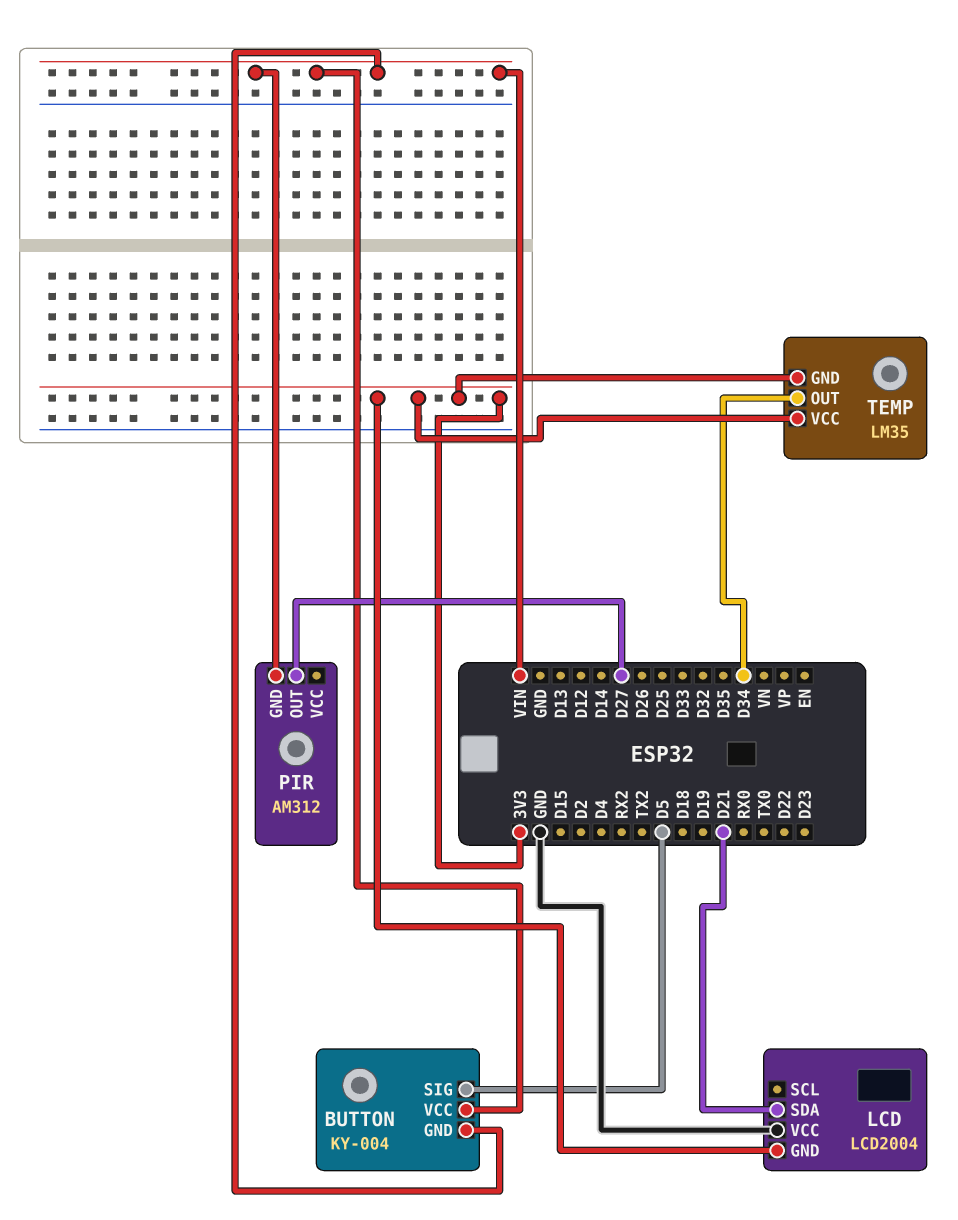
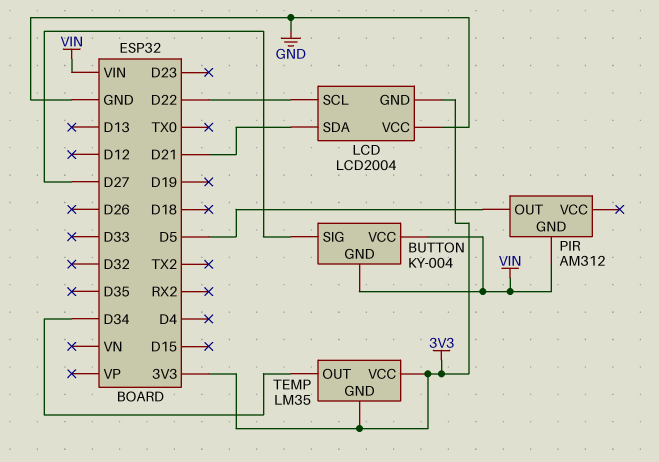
BUTTON pin SIG: D5 -> D27
LCD pin SCL: none -> D22
PIR pin OUT: D27 -> D5

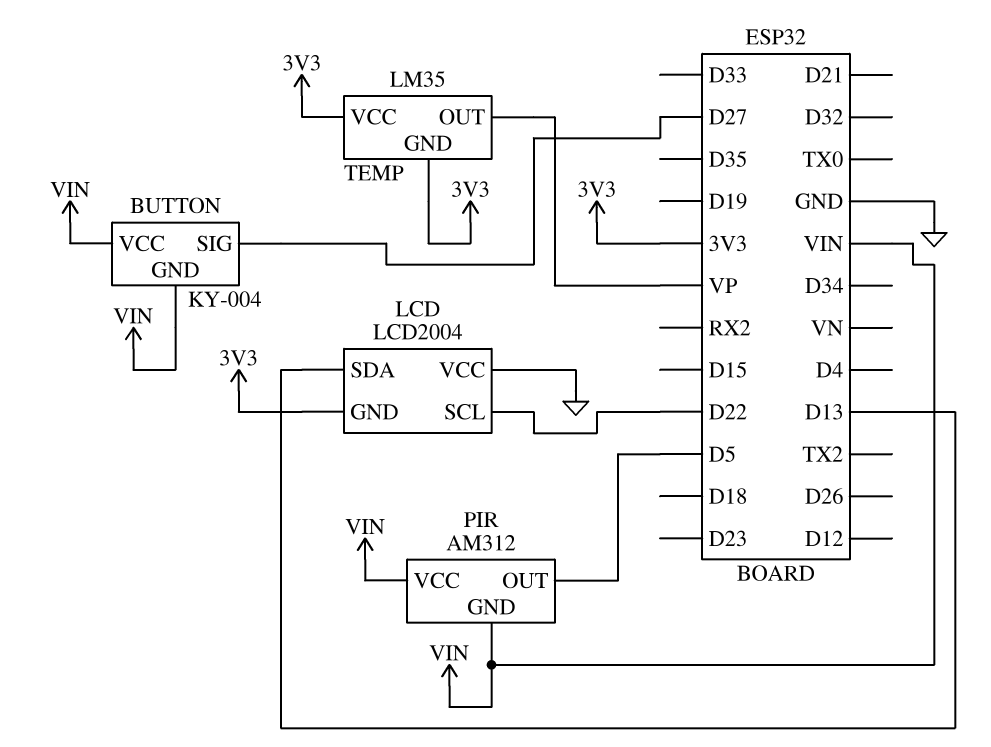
LCD pin SDA: D21 -> D13
PIR pin VCC: none -> VIN
TEMP pin OUT: D34 -> VP

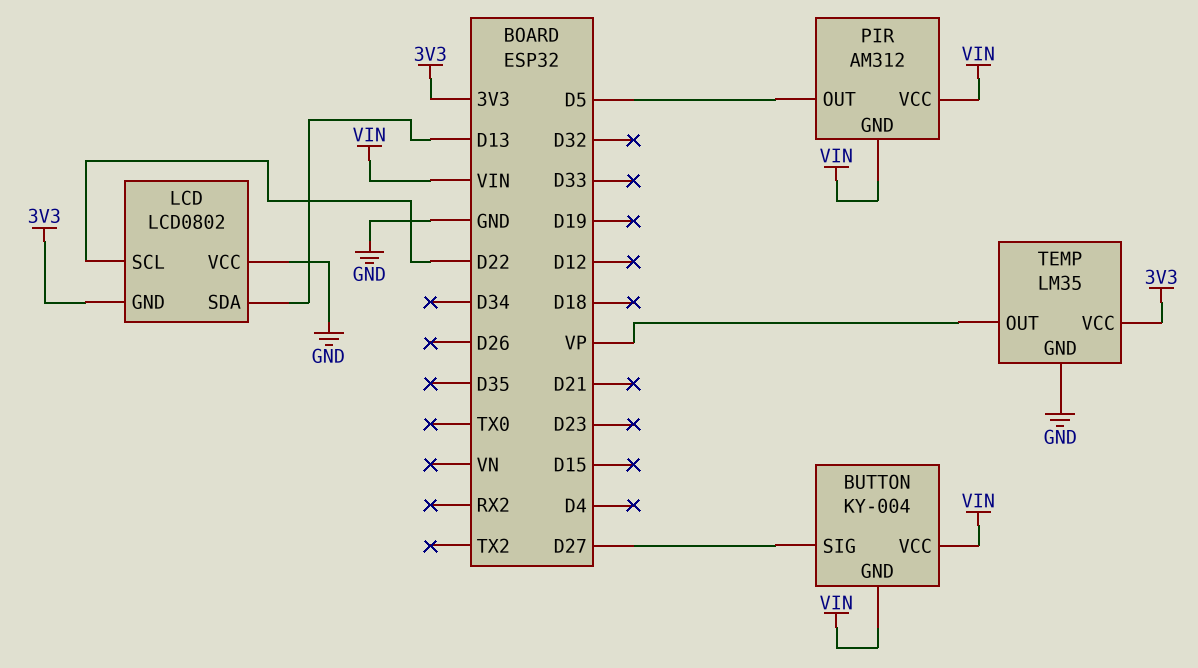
LCD: LCD2004 -> LCD0802
TEMP pin GND: 3V3 -> GND

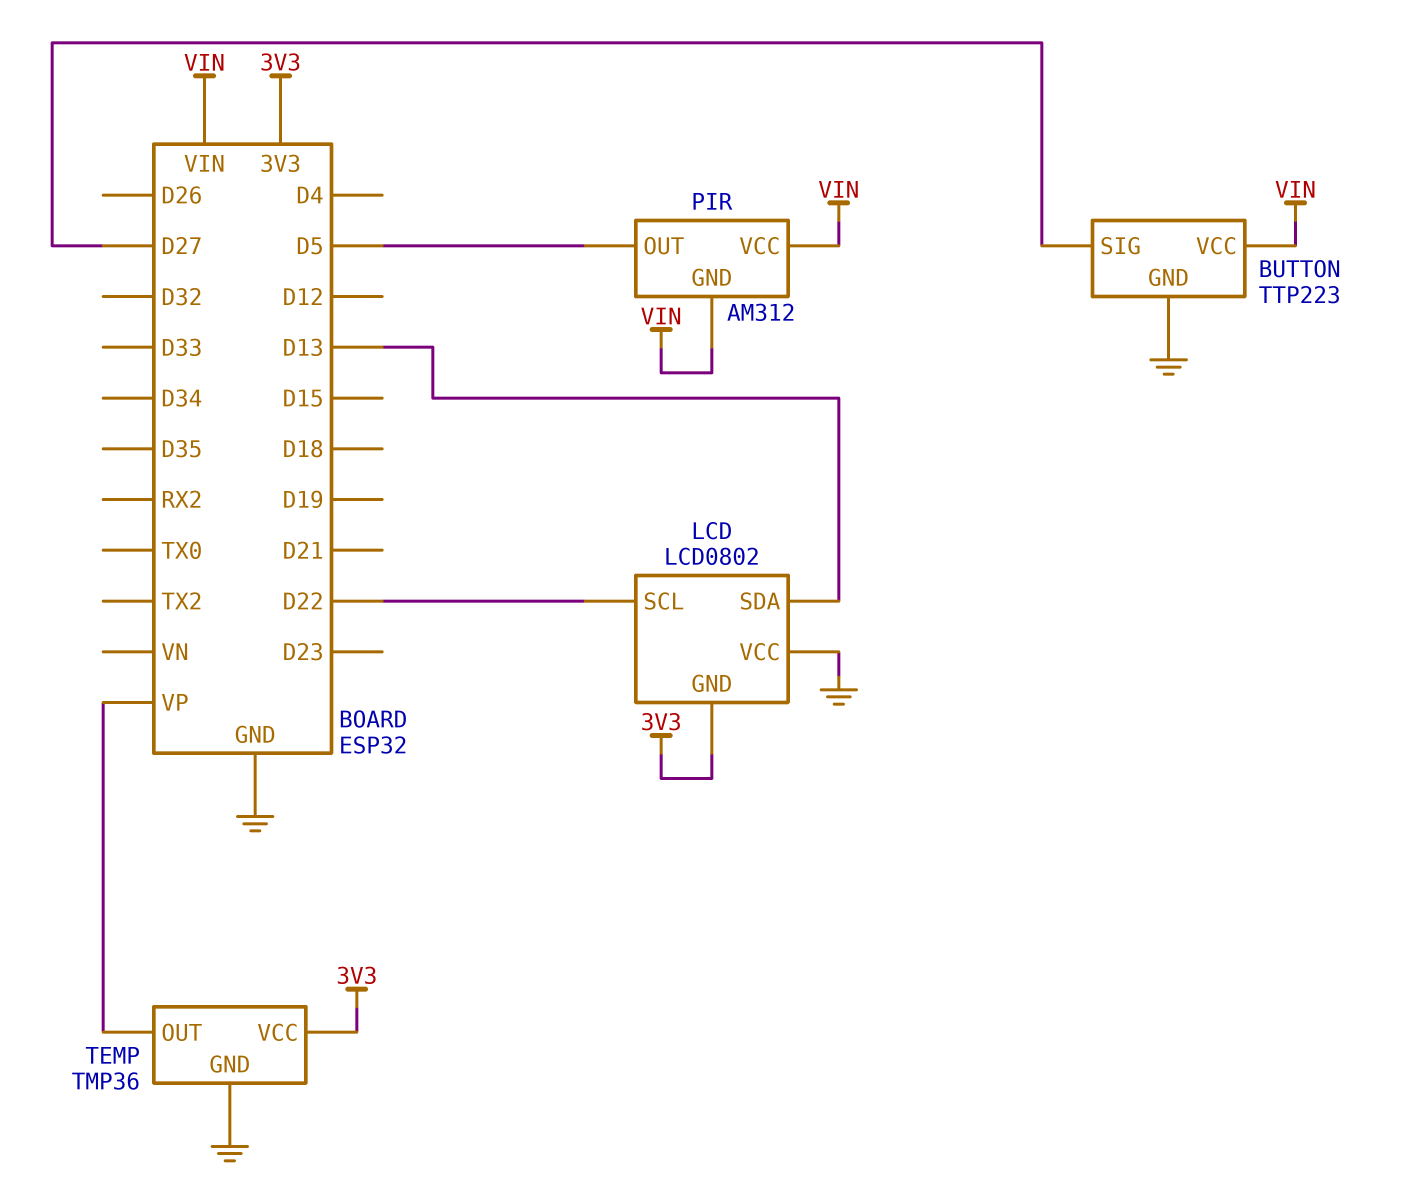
BUTTON: KY-004 -> TTP223
BUTTON pin GND: VIN -> GND
TEMP: LM35 -> TMP36

